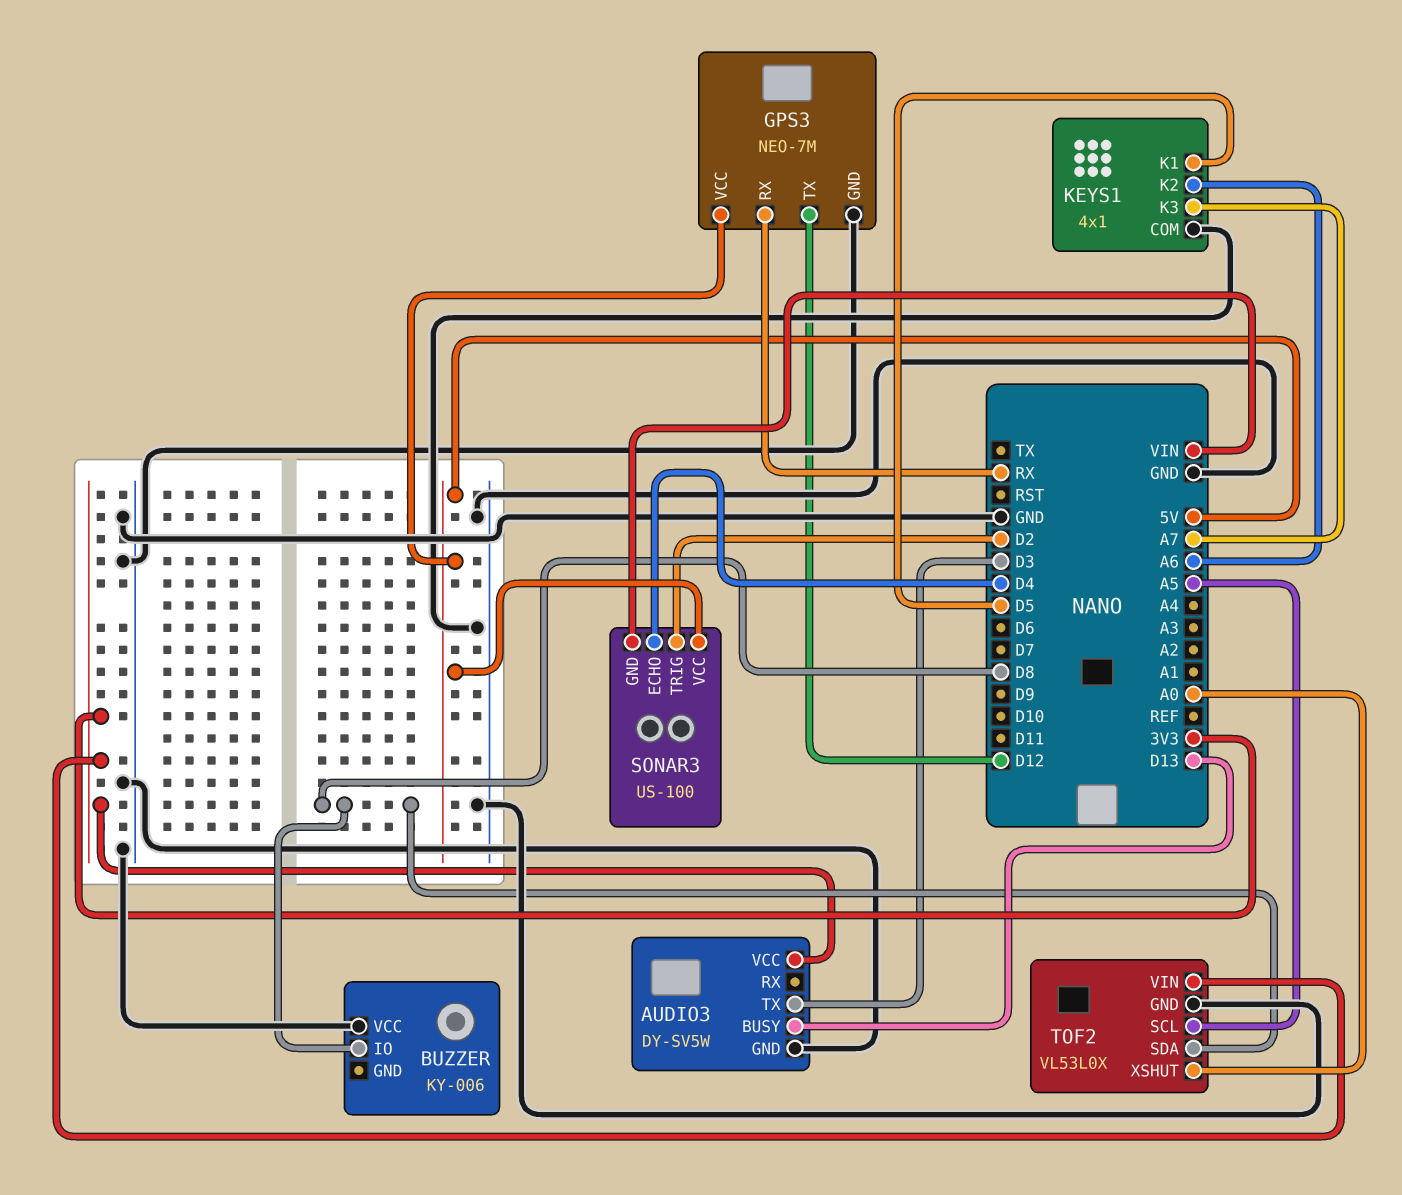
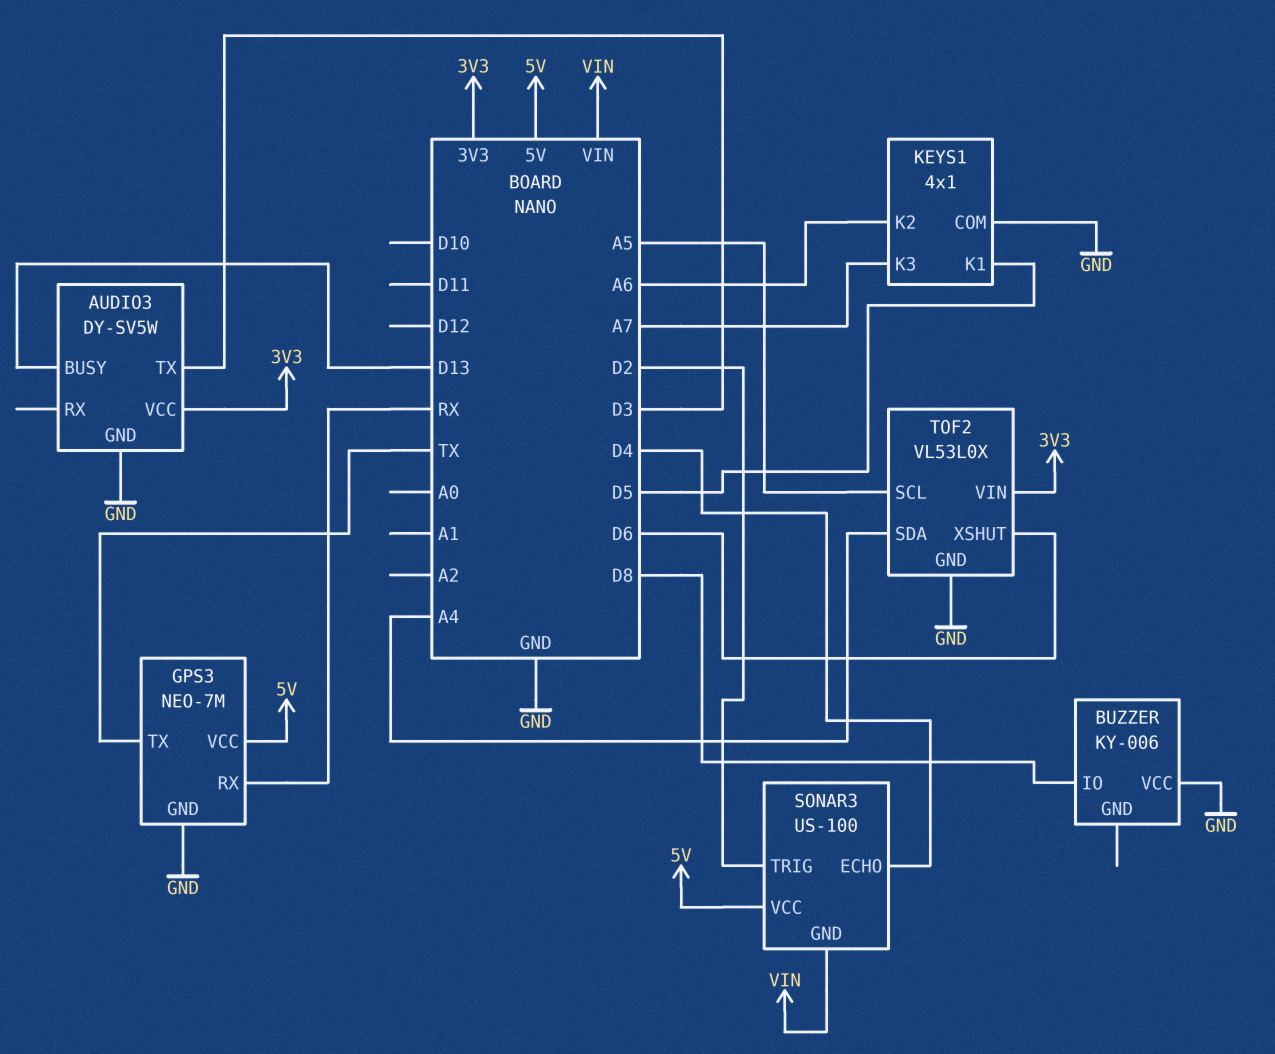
GPS3 pin TX: D12 -> TX
TOF2 pin SDA: D8 -> A4
TOF2 pin XSHUT: A0 -> D6

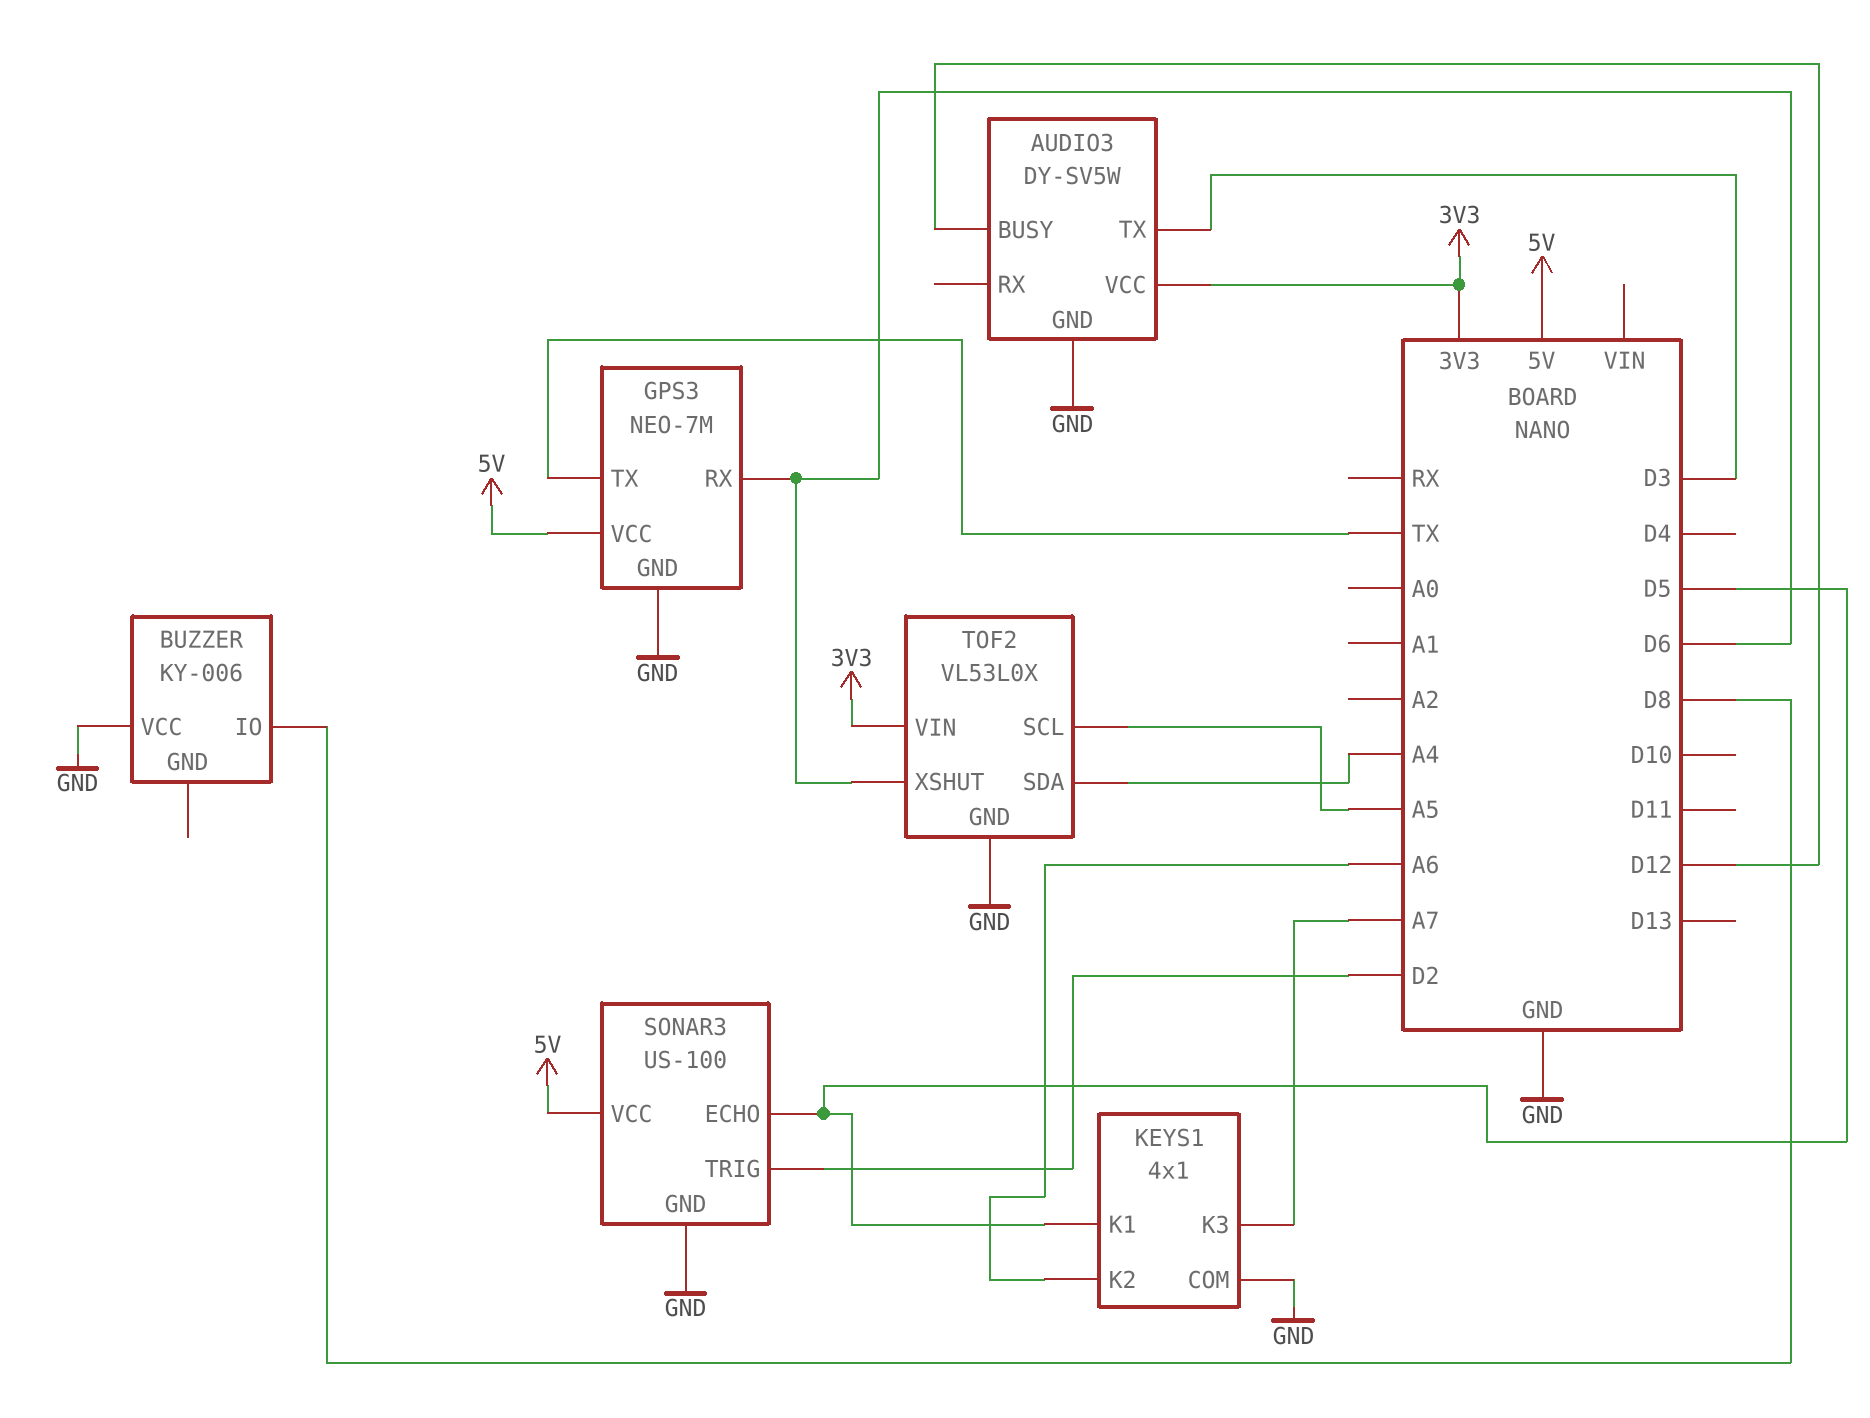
AUDIO3 pin BUSY: D13 -> D12
GPS3 pin RX: RX -> D6
SONAR3 pin ECHO: D4 -> D5
SONAR3 pin GND: VIN -> GND

